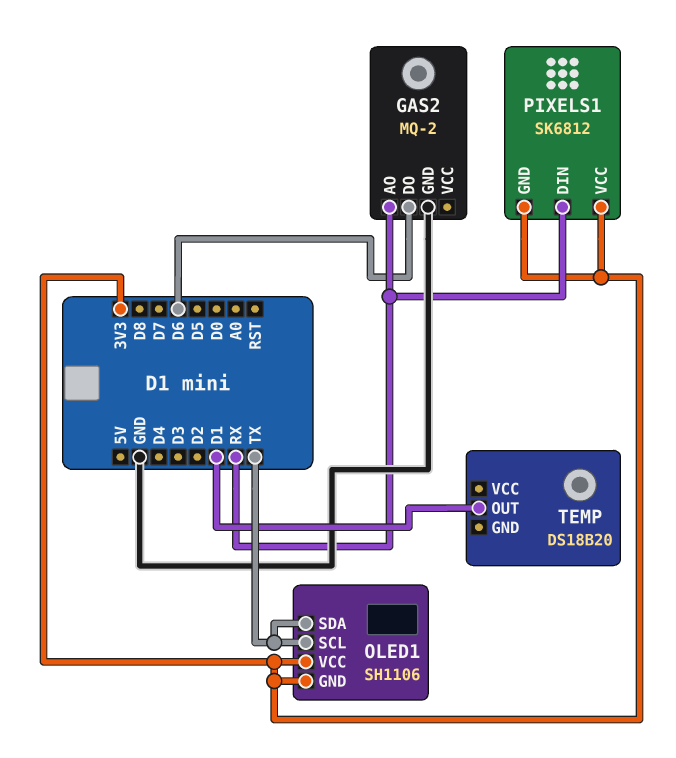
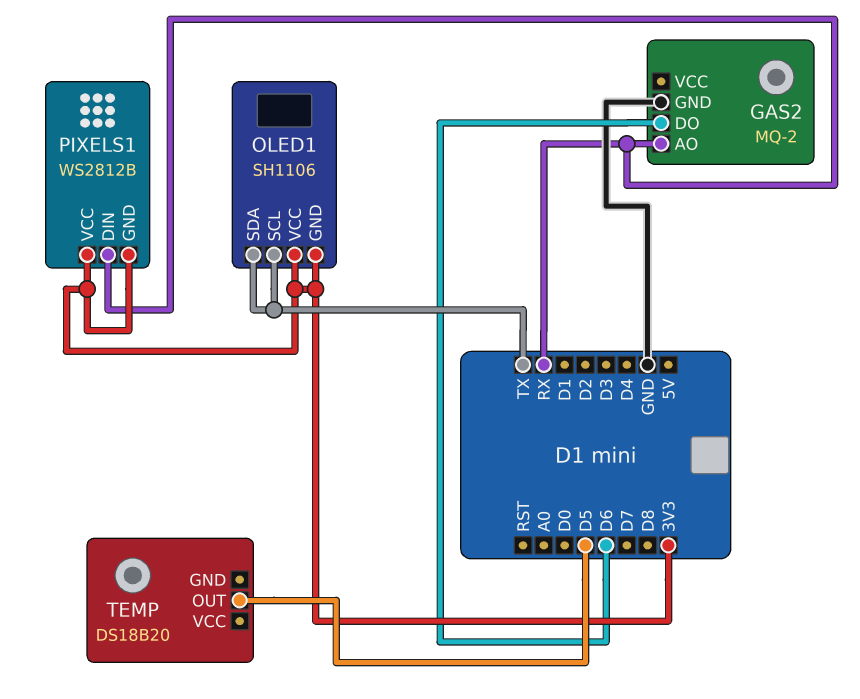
PIXELS1: SK6812 -> WS2812B
TEMP pin OUT: D1 -> D5

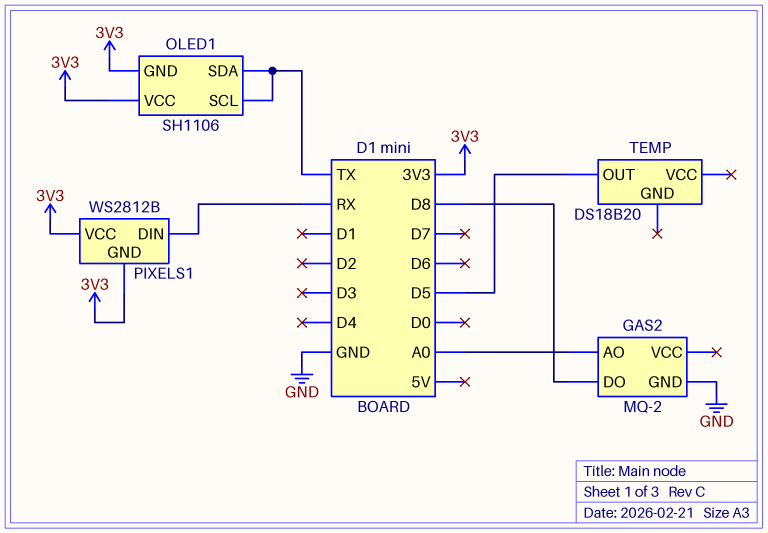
GAS2 pin AO: RX -> A0
GAS2 pin DO: D6 -> D8

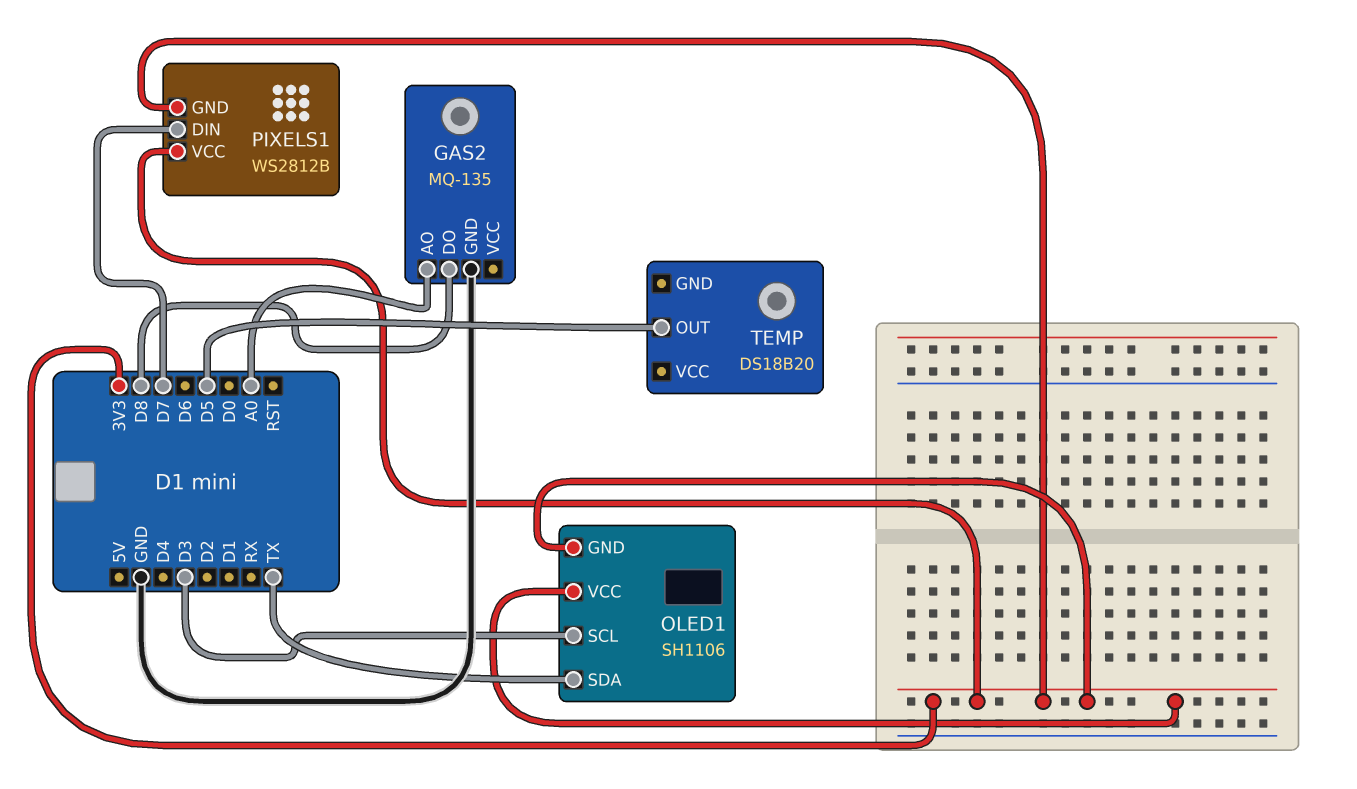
GAS2: MQ-2 -> MQ-135
OLED1 pin SCL: TX -> D3
PIXELS1 pin DIN: RX -> D7

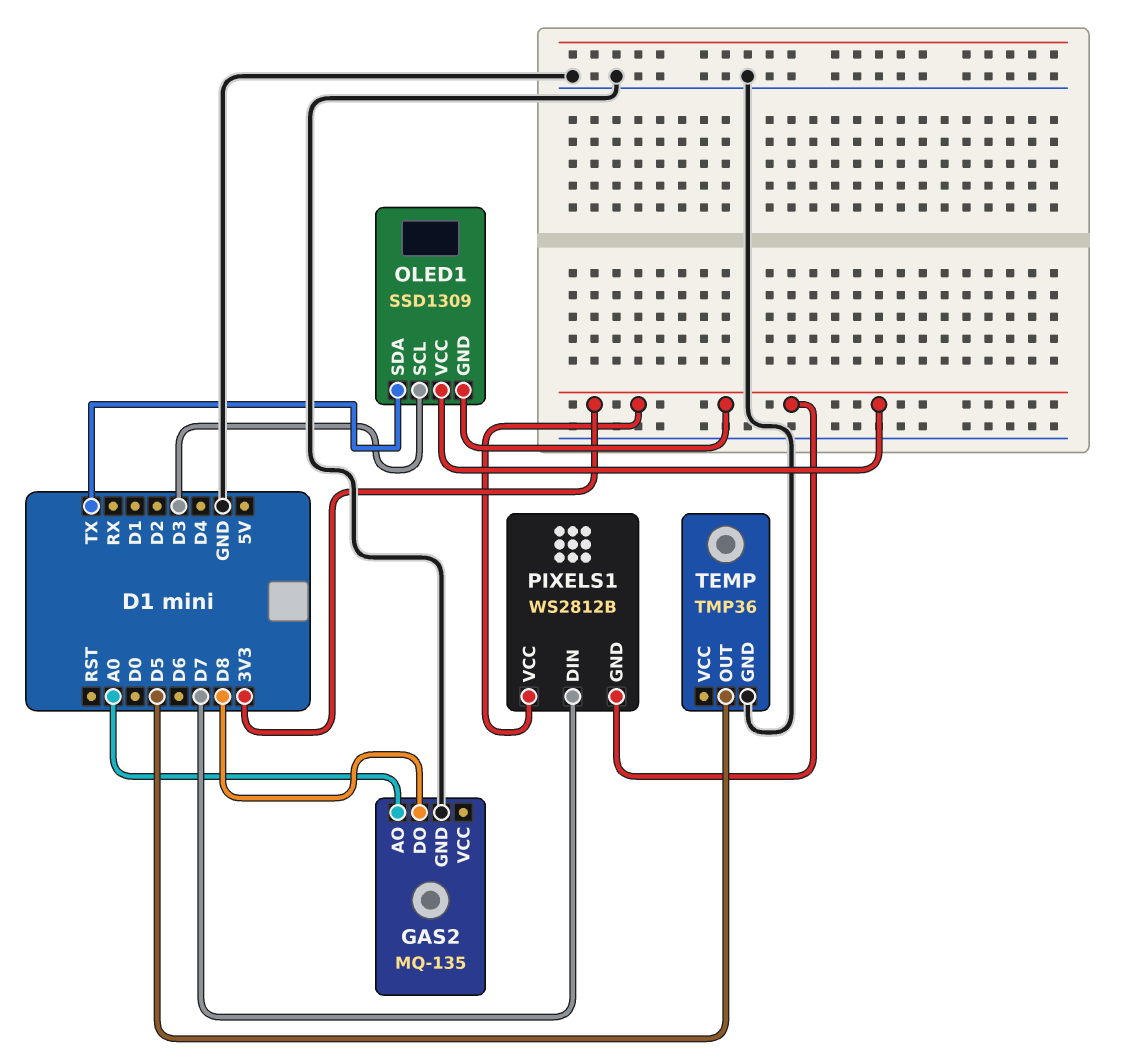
OLED1: SH1106 -> SSD1309
TEMP: DS18B20 -> TMP36
TEMP pin GND: none -> GND

